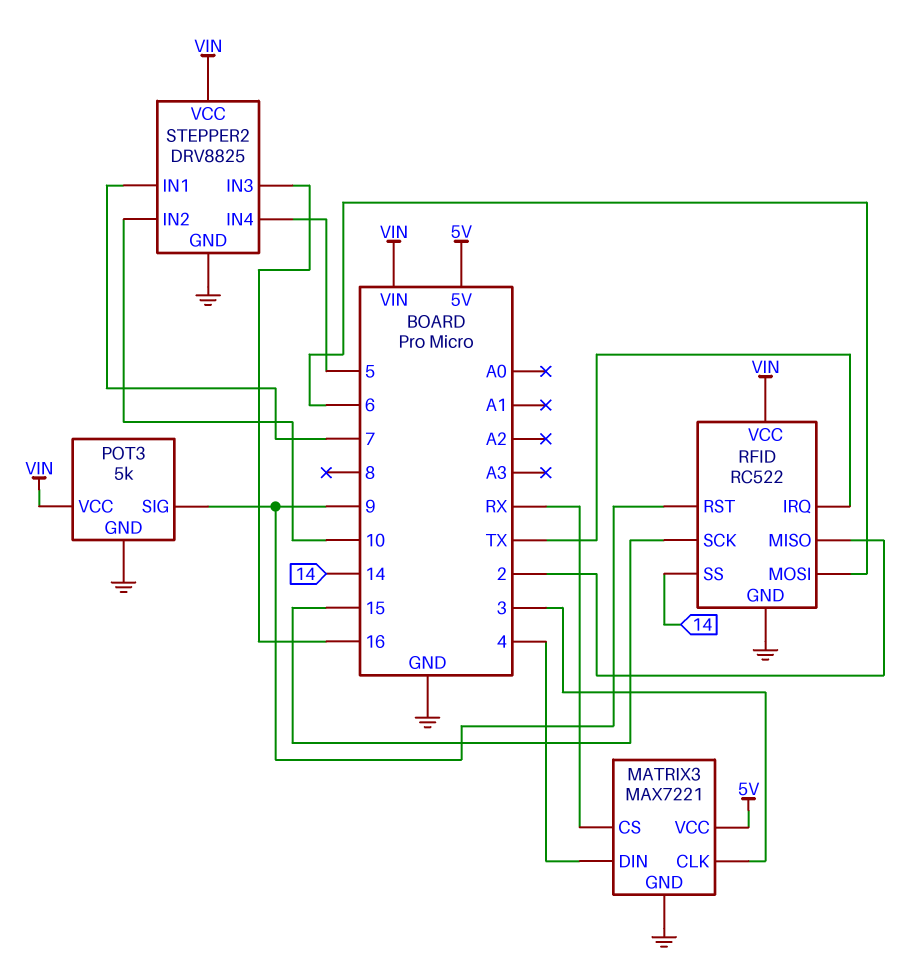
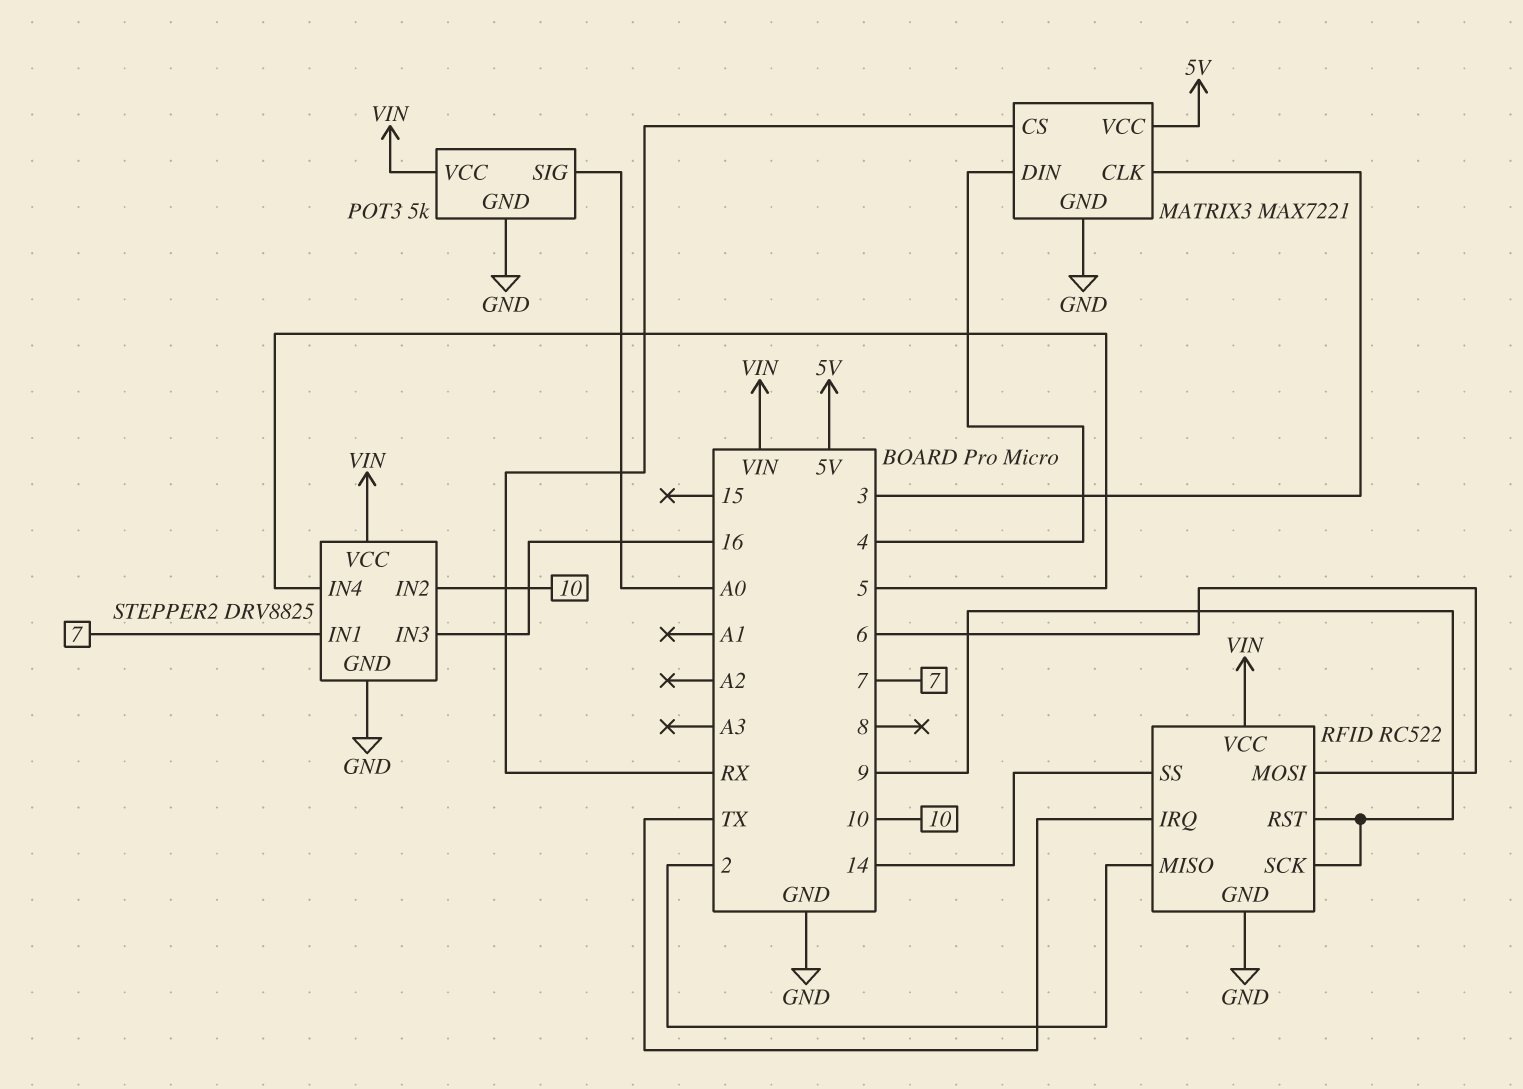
POT3 pin SIG: 9 -> A0
RFID pin SCK: 15 -> 9

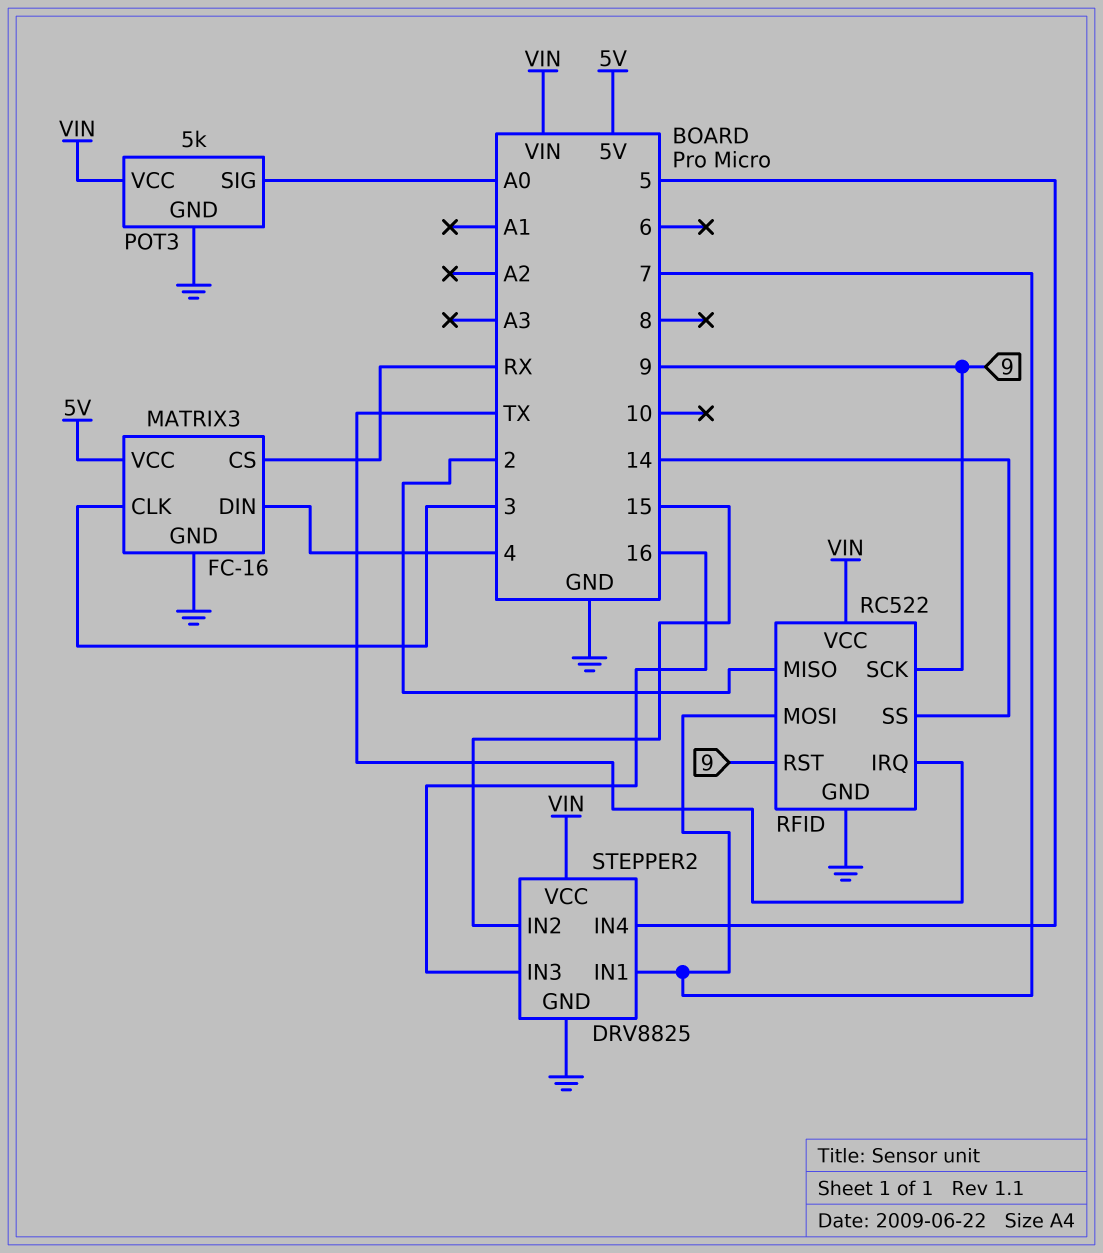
MATRIX3: MAX7221 -> FC-16
RFID pin MOSI: 6 -> 7
STEPPER2 pin IN2: 10 -> 15

